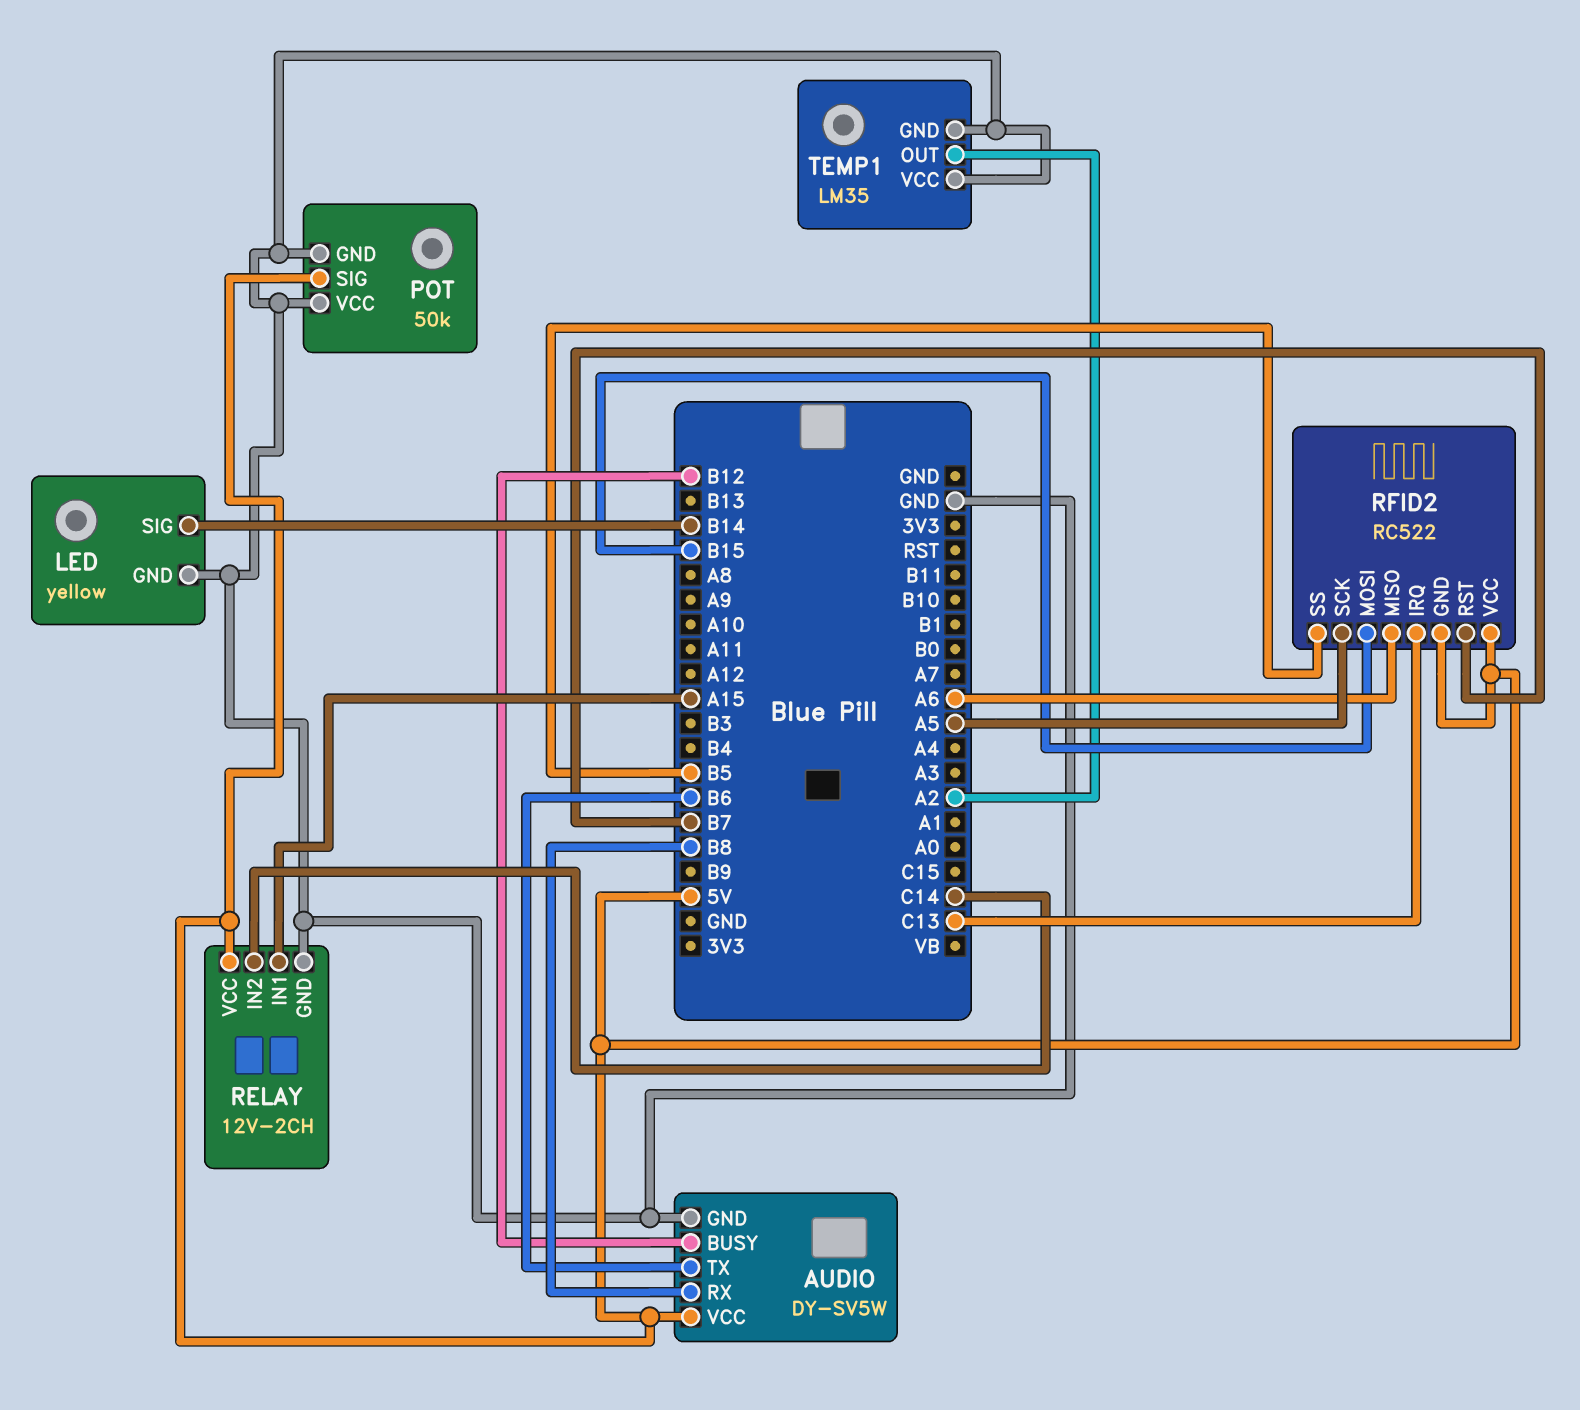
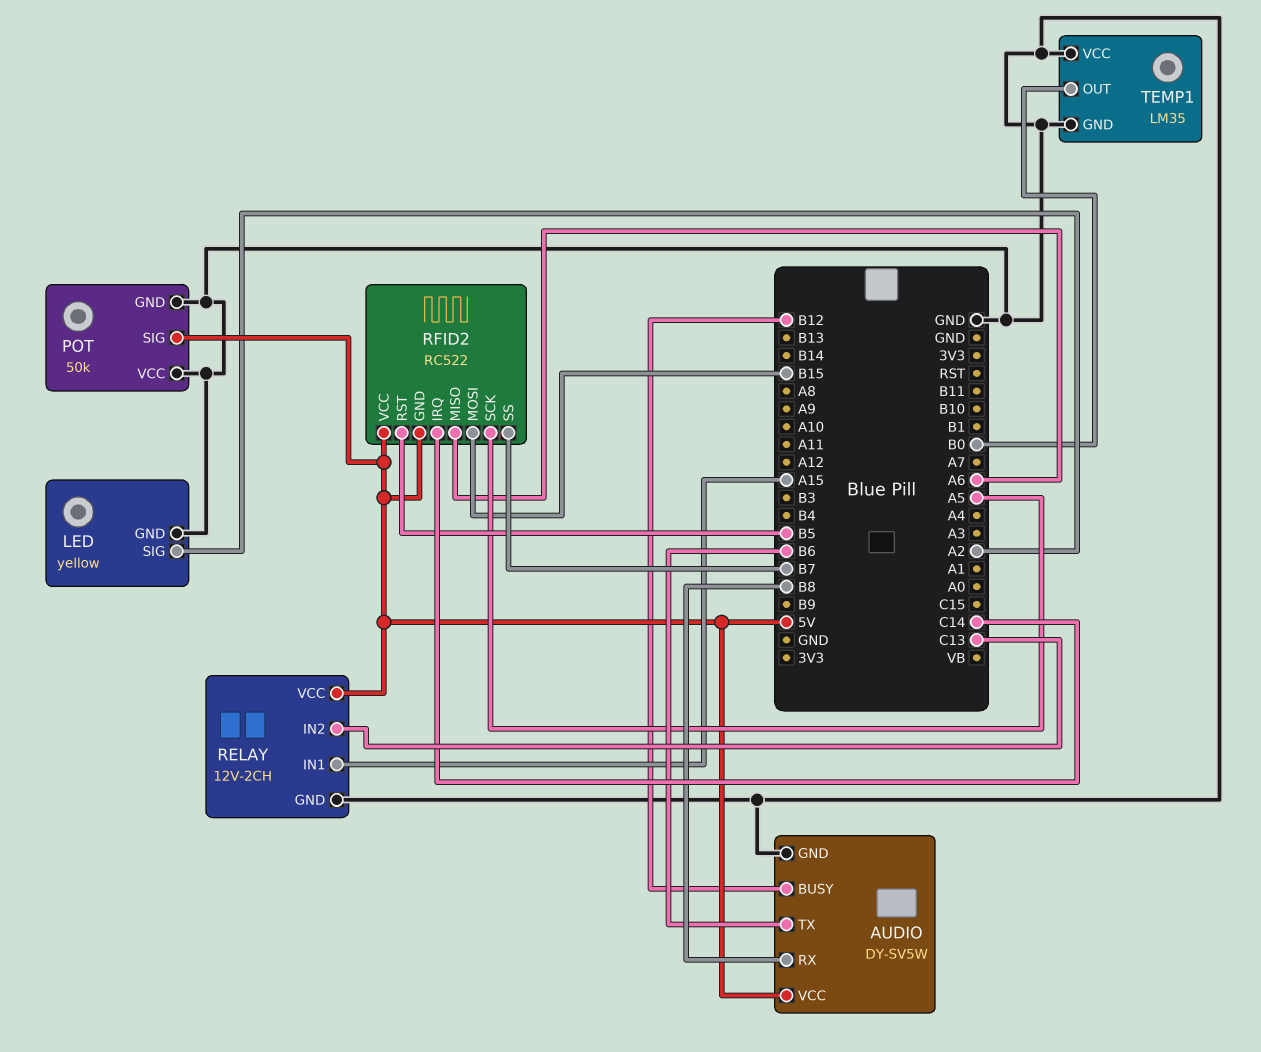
LED pin SIG: B14 -> A2
RELAY pin IN2: C14 -> C13
RFID2 pin IRQ: C13 -> C14
RFID2 pin RST: B7 -> B5
RFID2 pin SS: B5 -> B7
TEMP1 pin OUT: A2 -> B0

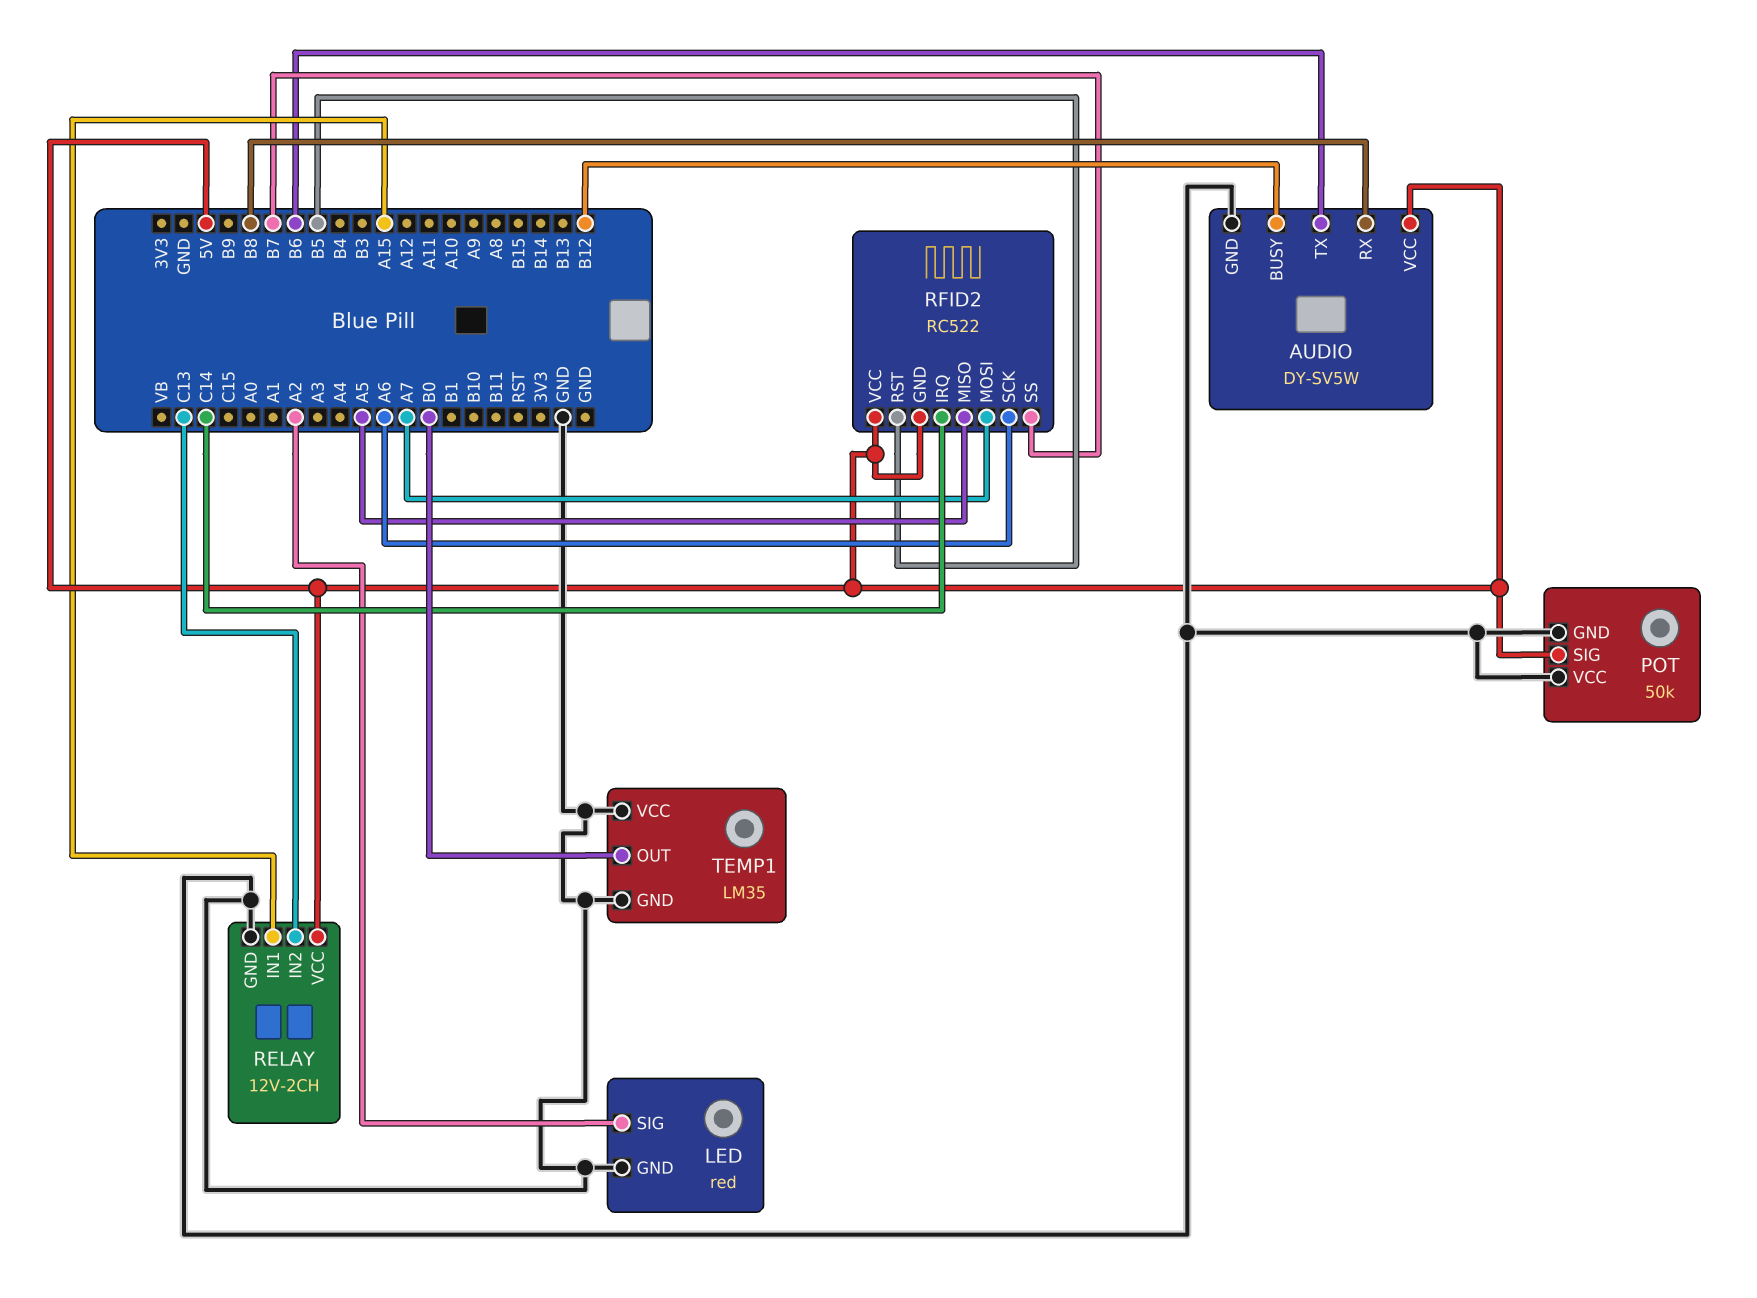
LED: yellow -> red
RFID2 pin MISO: A6 -> A5
RFID2 pin MOSI: B15 -> A7
RFID2 pin SCK: A5 -> A6

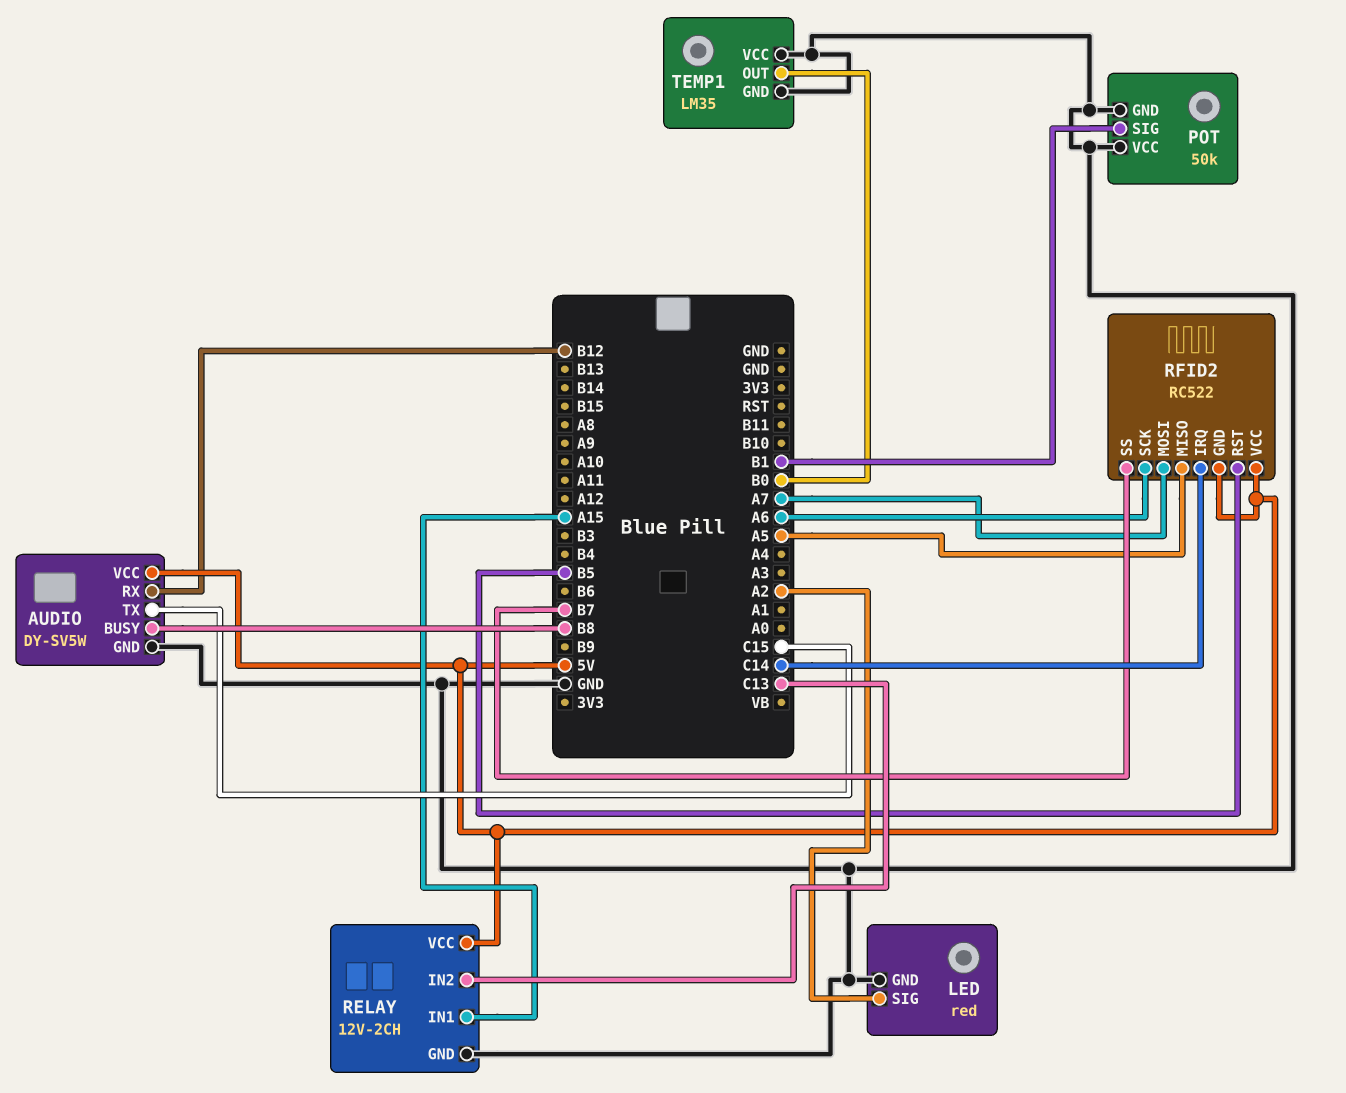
AUDIO pin BUSY: B12 -> B8
AUDIO pin RX: B8 -> B12
AUDIO pin TX: B6 -> C15
POT pin SIG: 5V -> B1

